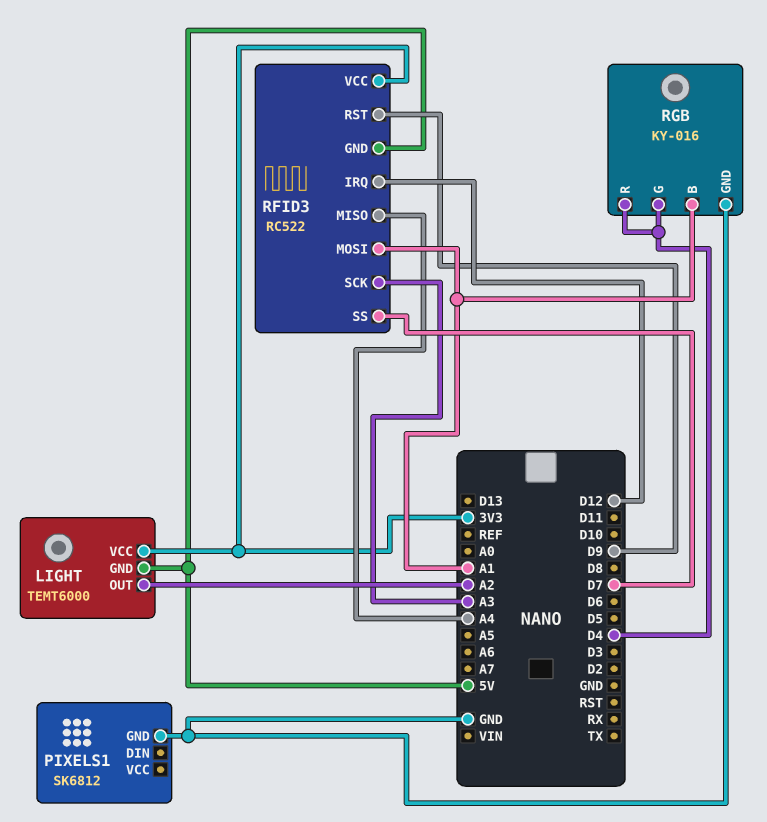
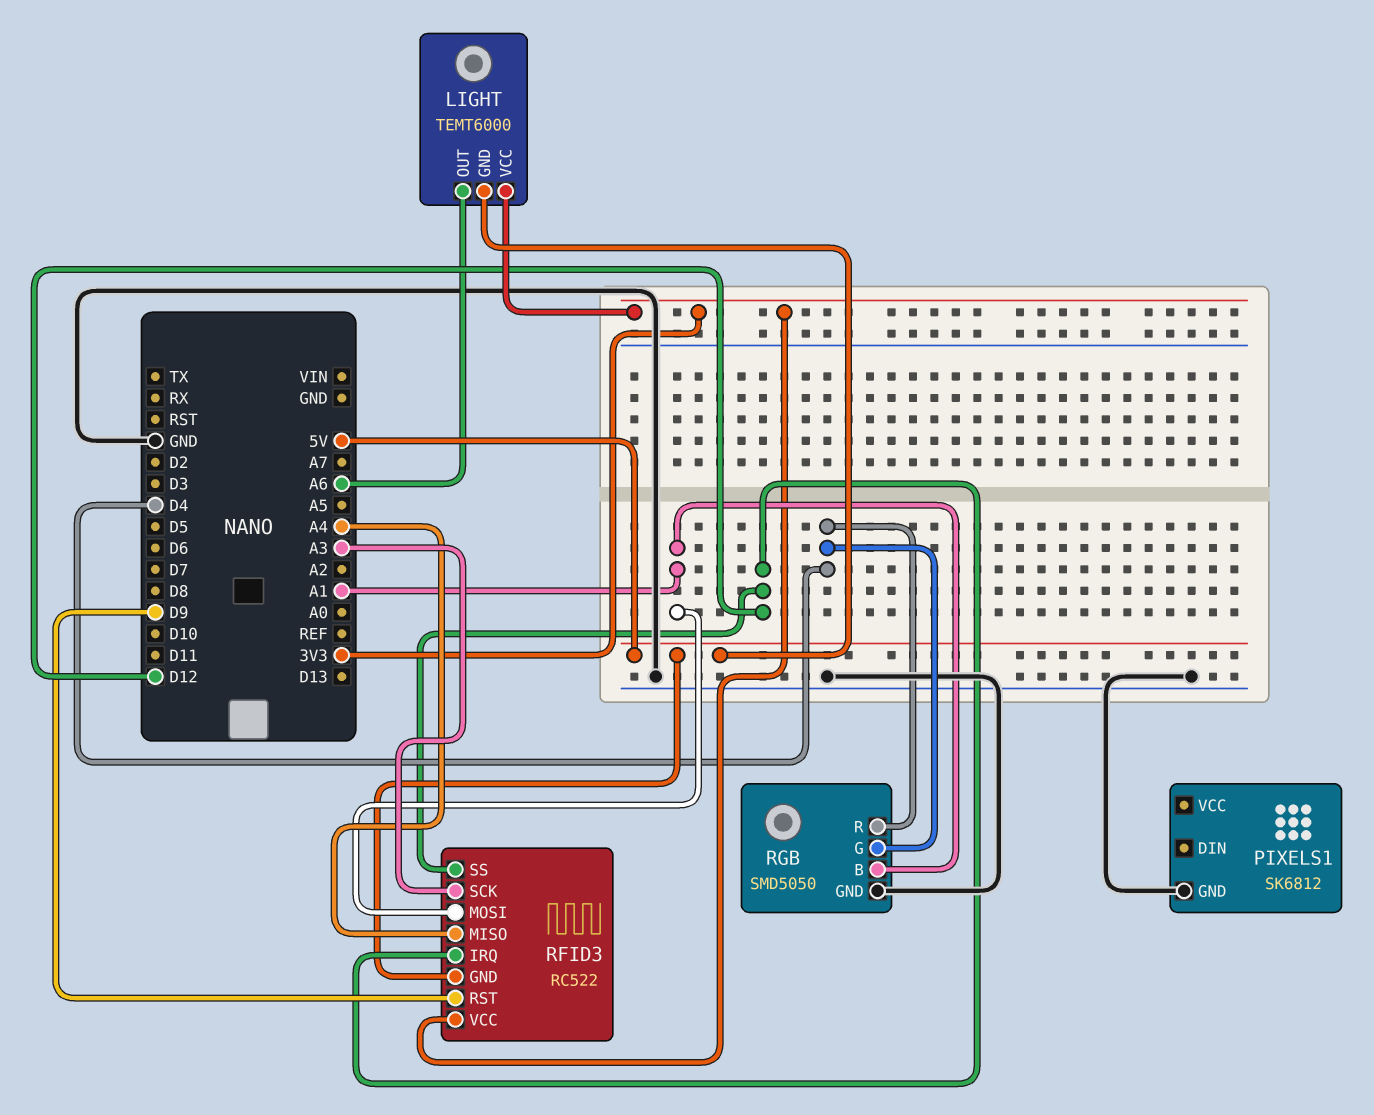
LIGHT pin OUT: A2 -> A6
RFID3 pin SS: D7 -> D12
RGB: KY-016 -> SMD5050

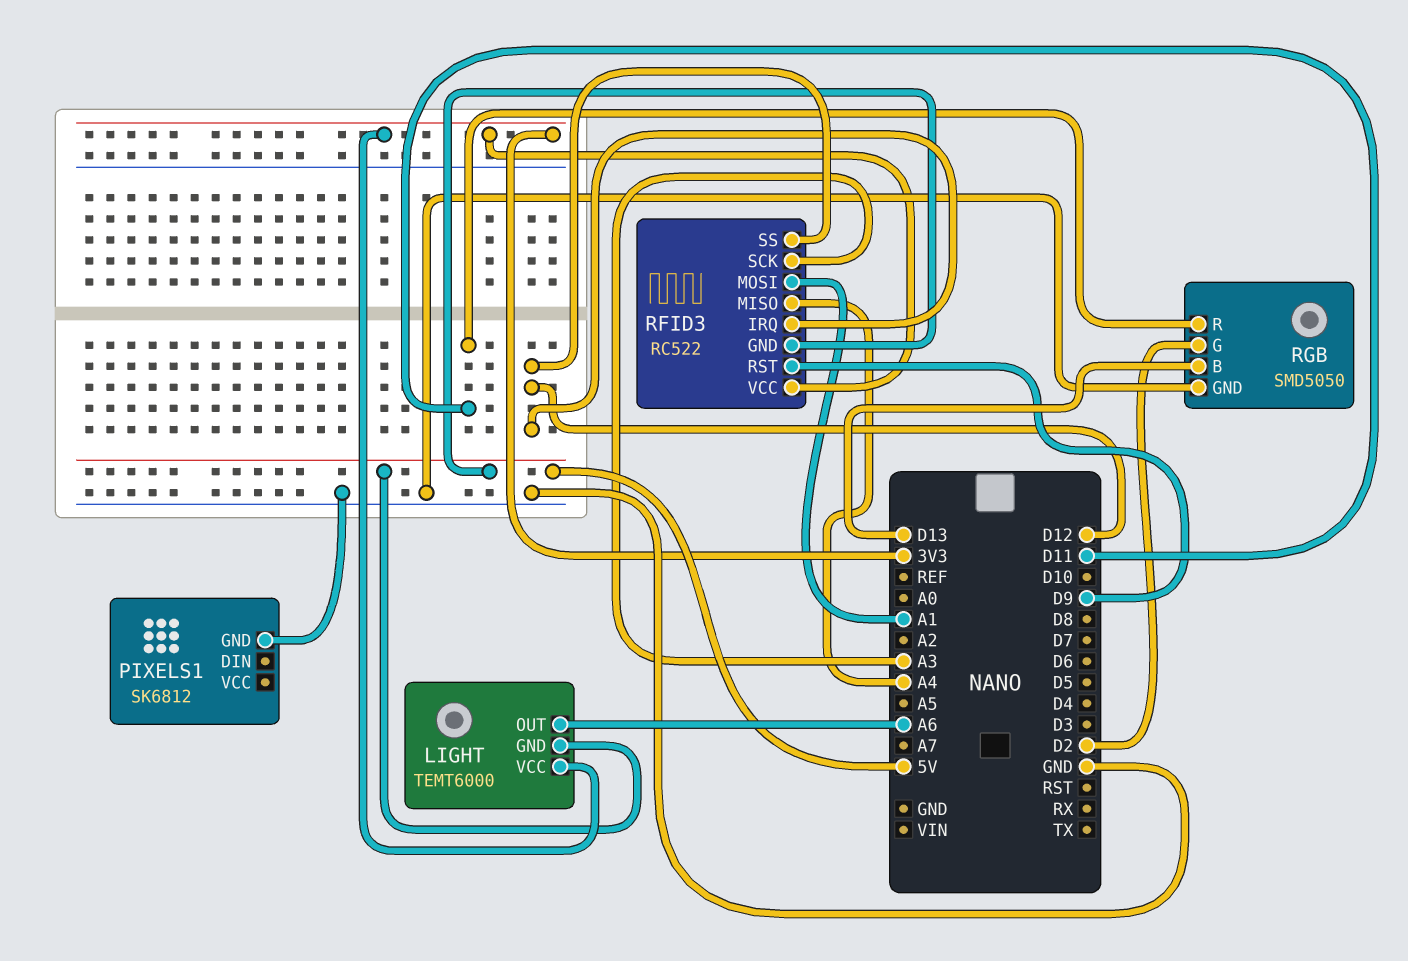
RGB pin B: A1 -> D13
RGB pin G: D4 -> D2
RGB pin R: D4 -> D11

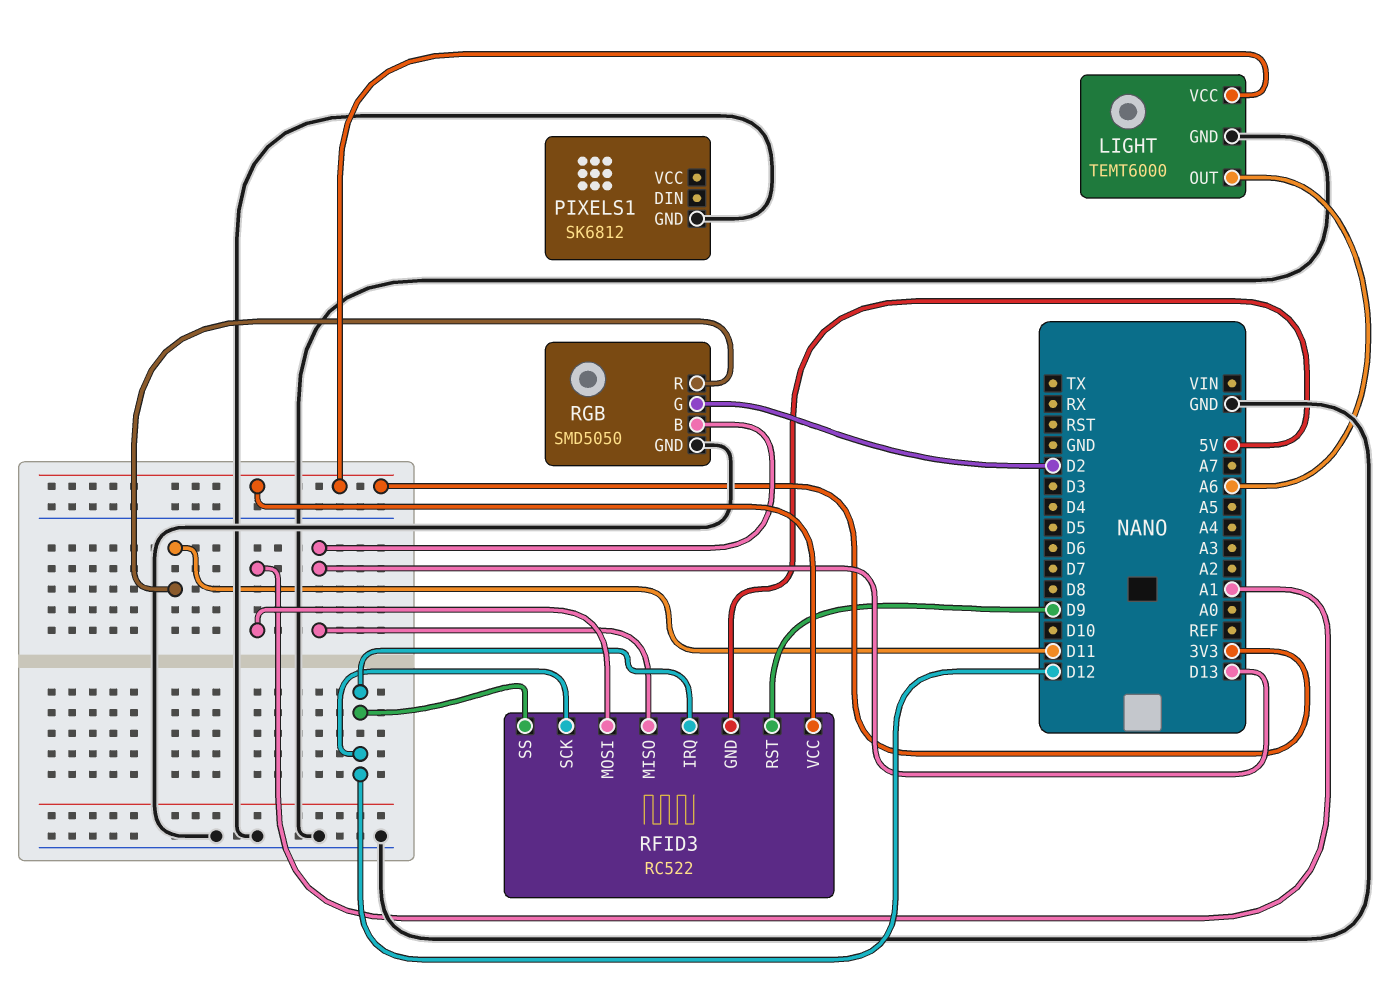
LIGHT pin GND: 5V -> GND
RFID3 pin MISO: A4 -> D13
RFID3 pin SCK: A3 -> D12

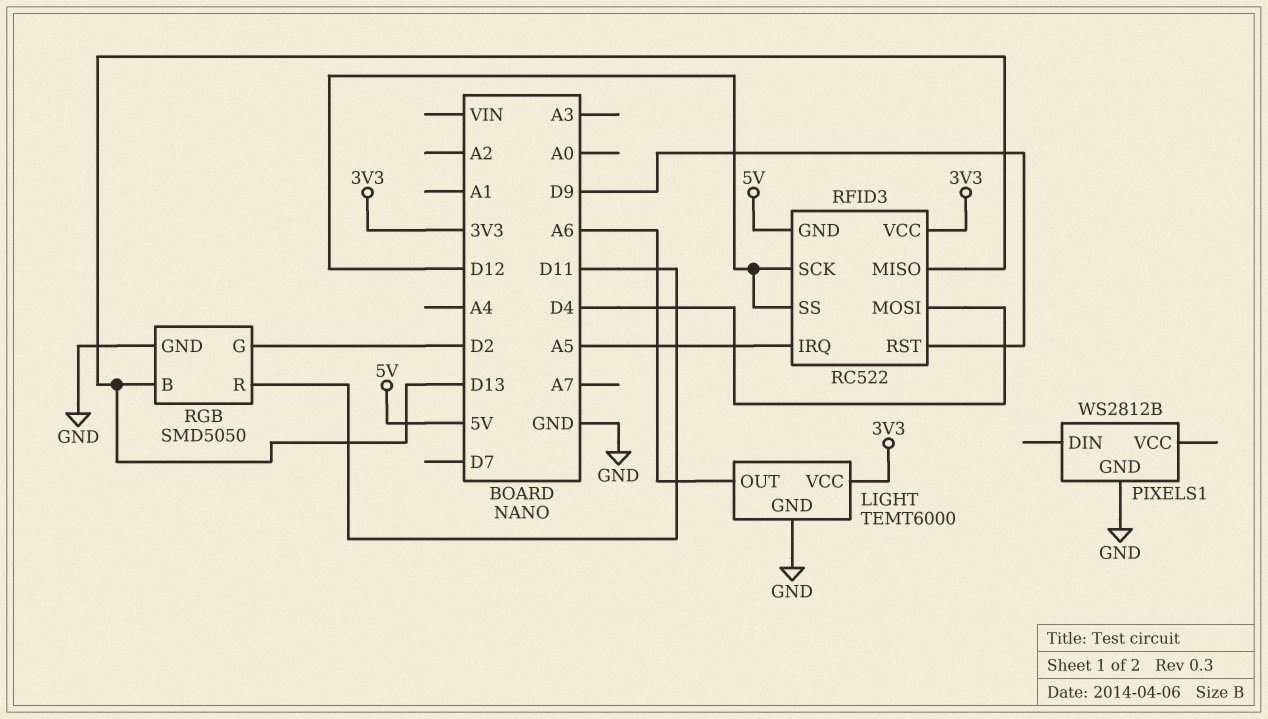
PIXELS1: SK6812 -> WS2812B
RFID3 pin IRQ: D12 -> A5
RFID3 pin MOSI: A1 -> D4

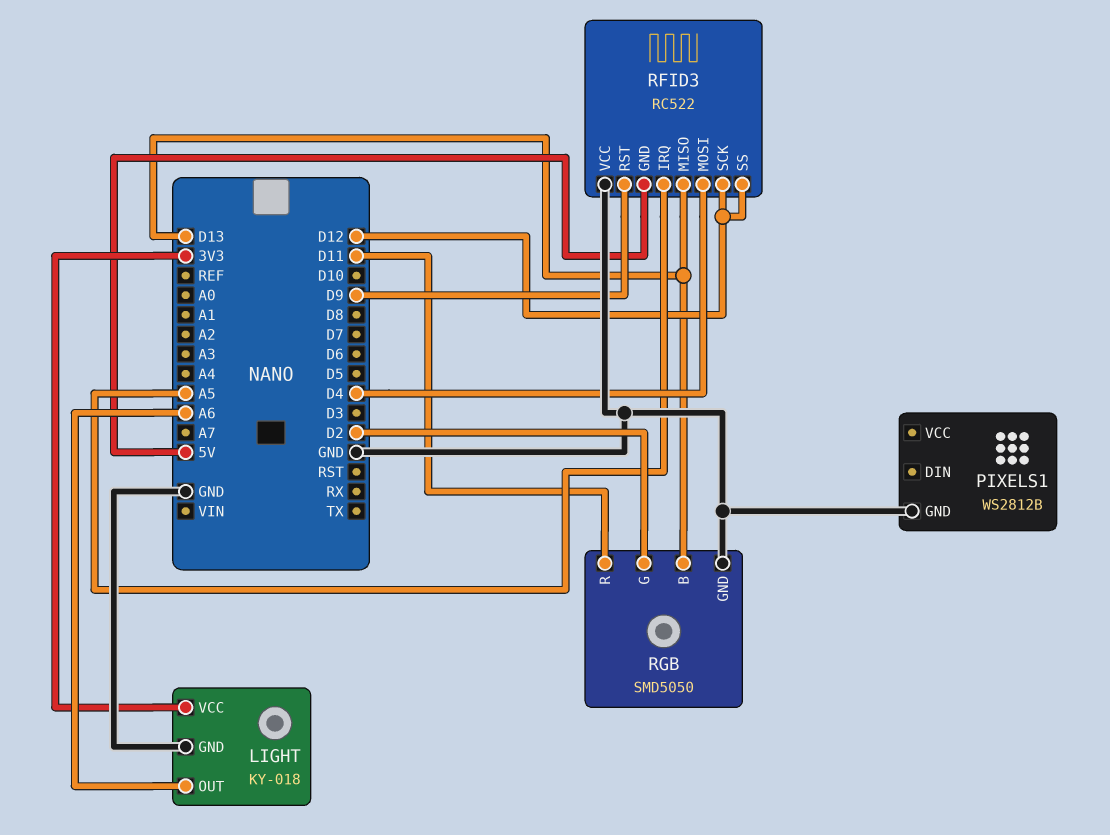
LIGHT: TEMT6000 -> KY-018
RFID3 pin VCC: 3V3 -> GND

